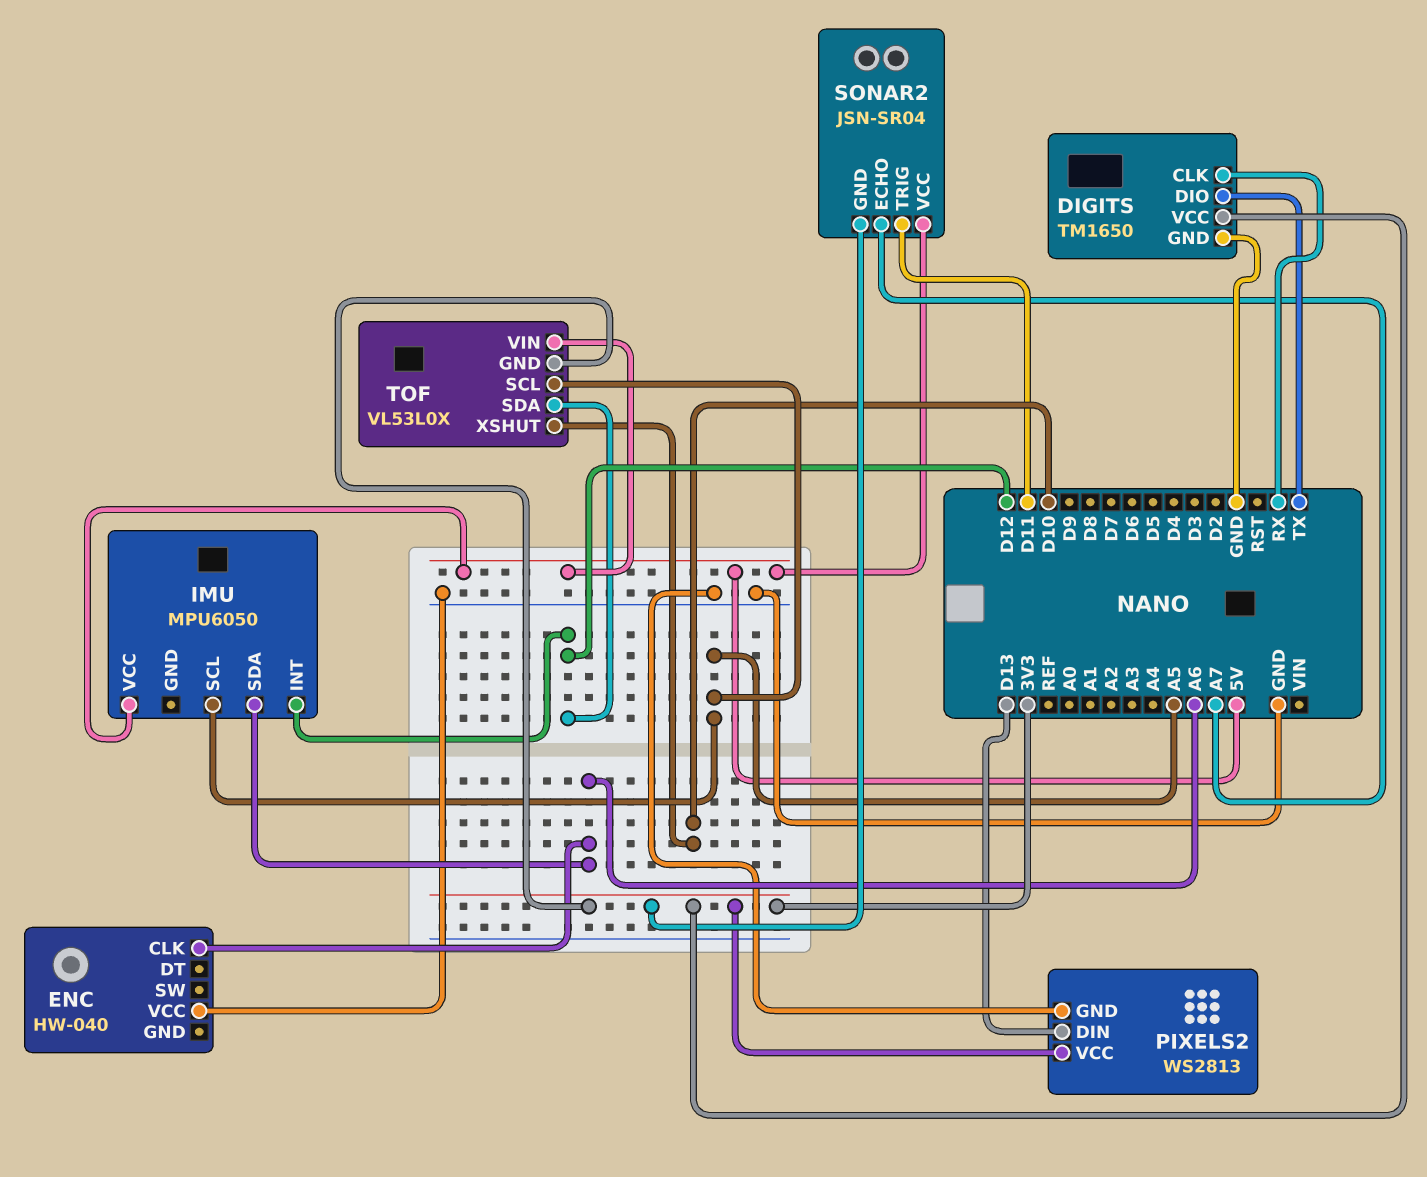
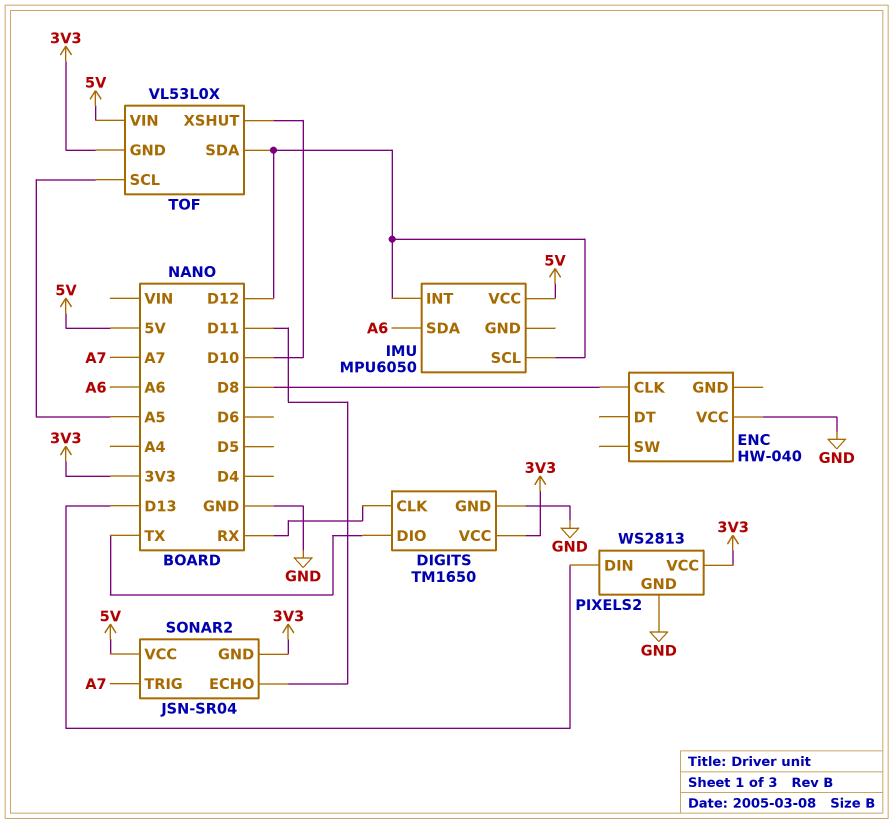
ENC pin CLK: A6 -> D8
IMU pin SCL: A5 -> D12
SONAR2 pin ECHO: A7 -> D11
SONAR2 pin TRIG: D11 -> A7

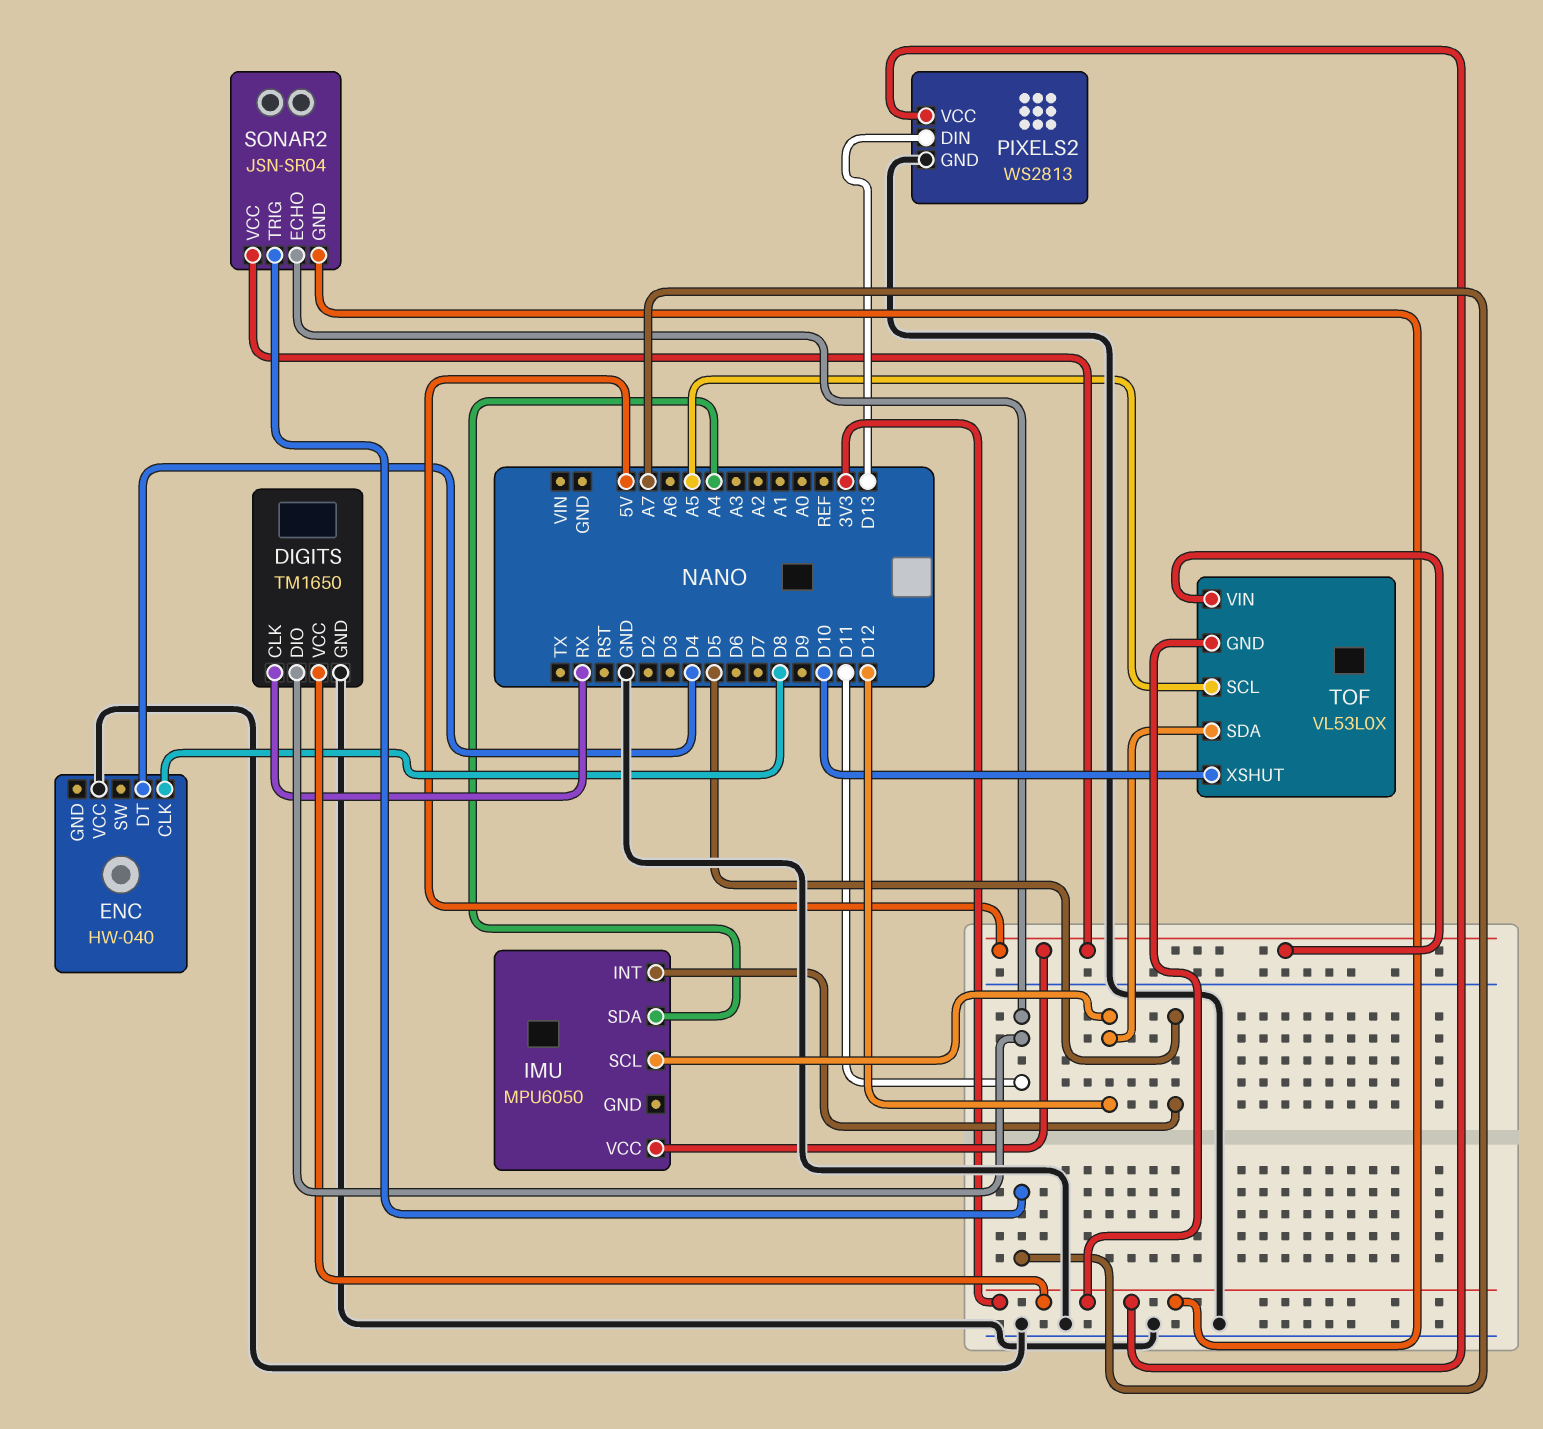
DIGITS pin DIO: TX -> D11
ENC pin DT: none -> D4
IMU pin INT: D12 -> D5
IMU pin SDA: A6 -> A4

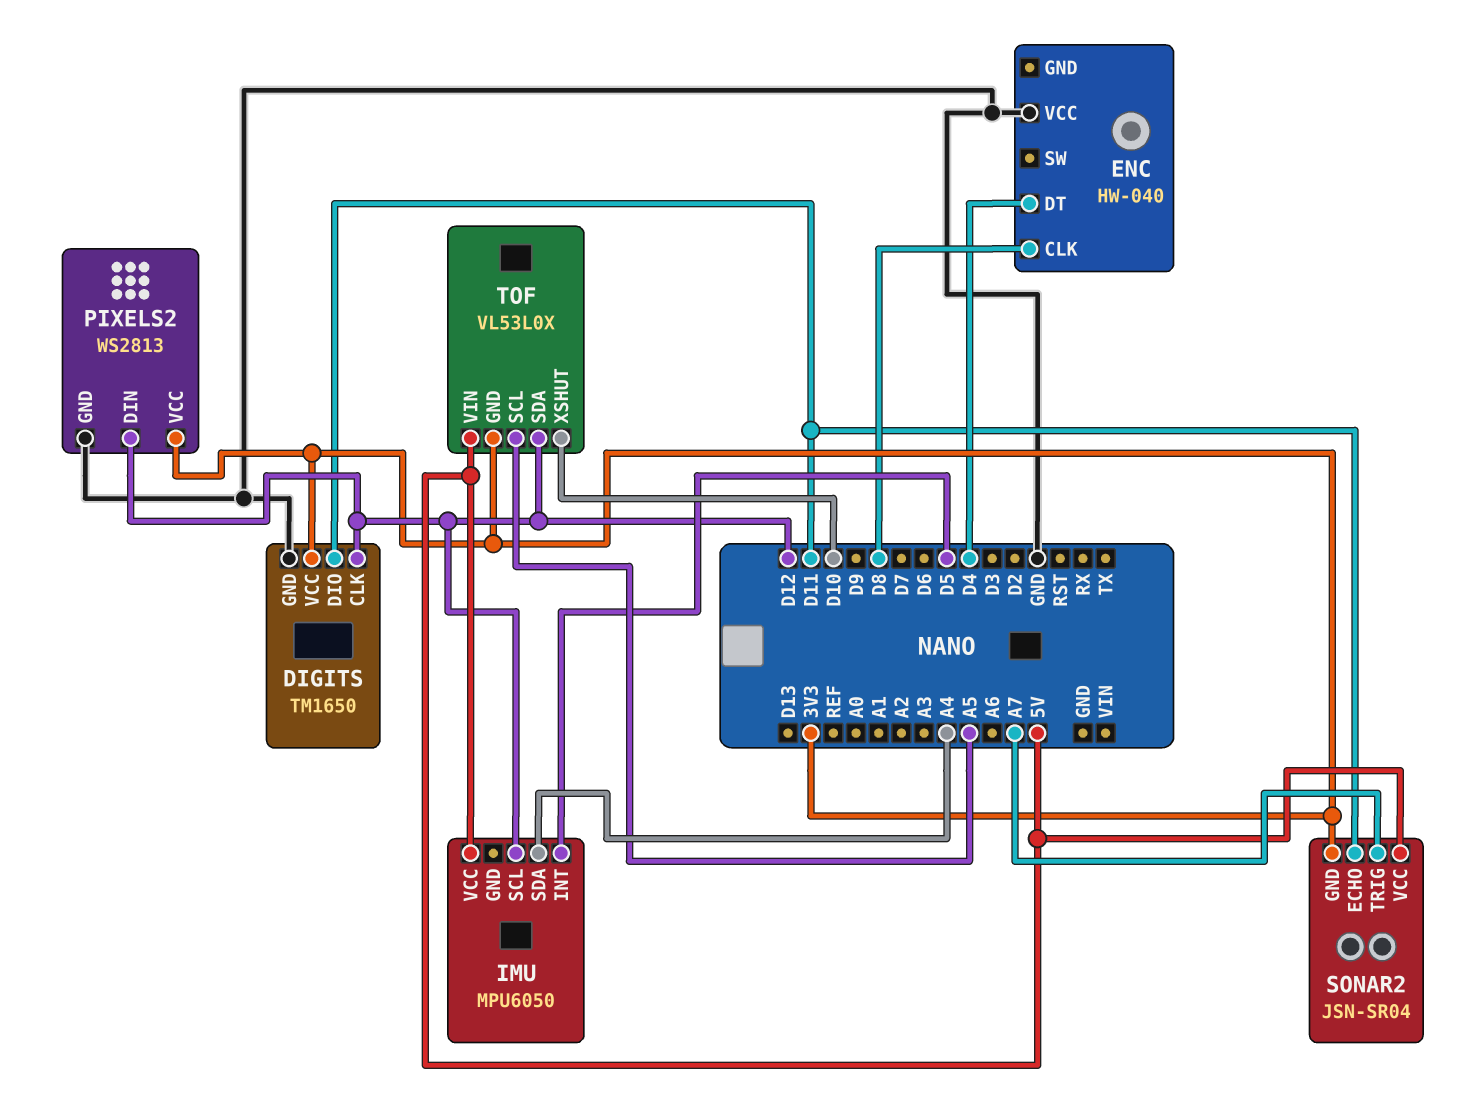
DIGITS pin CLK: RX -> D12
PIXELS2 pin DIN: D13 -> D12

